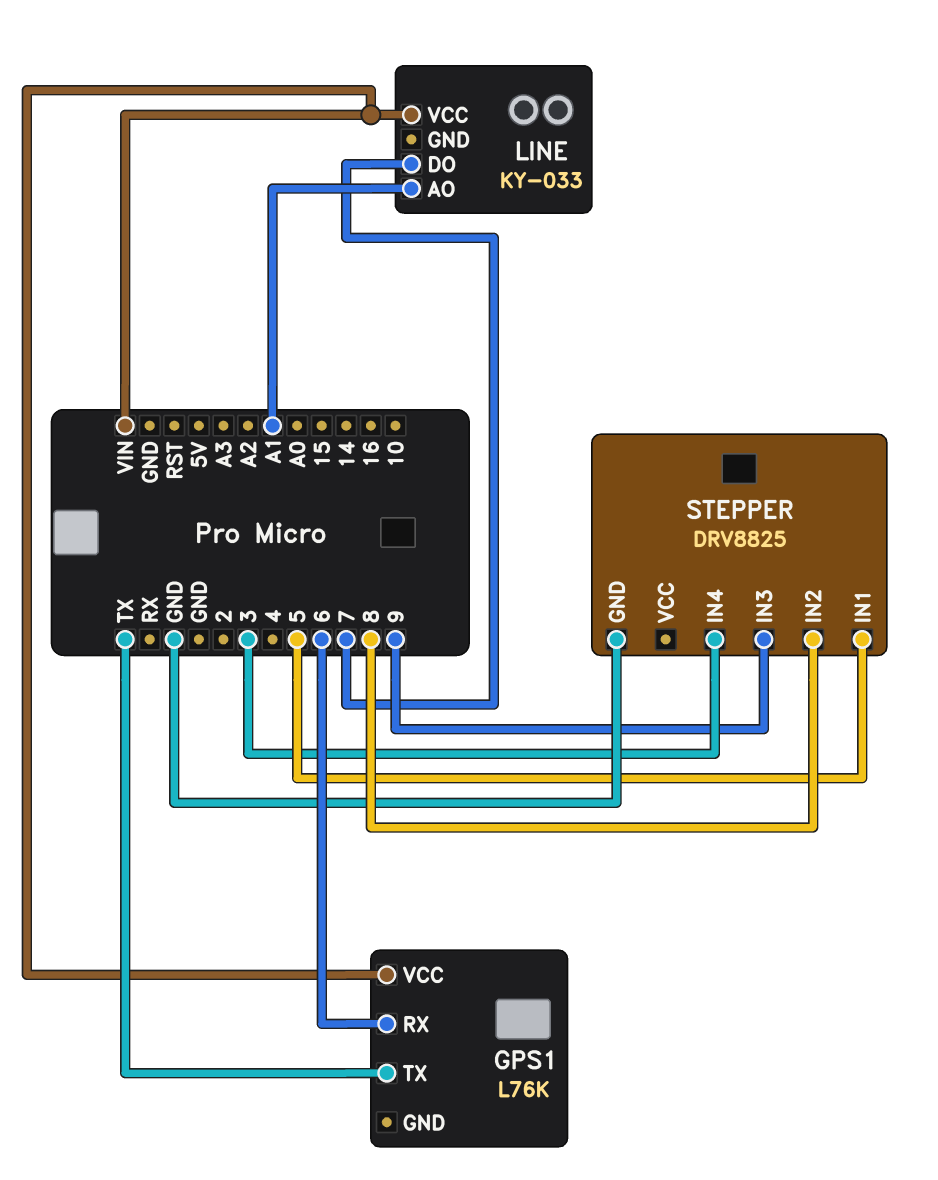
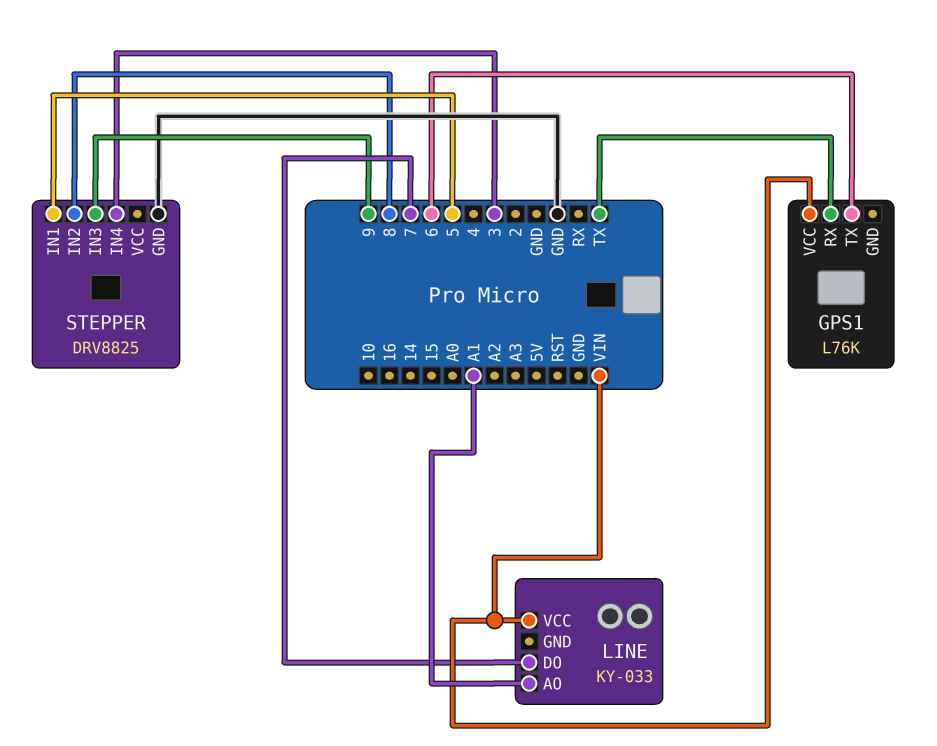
GPS1 pin RX: 6 -> TX
GPS1 pin TX: TX -> 6

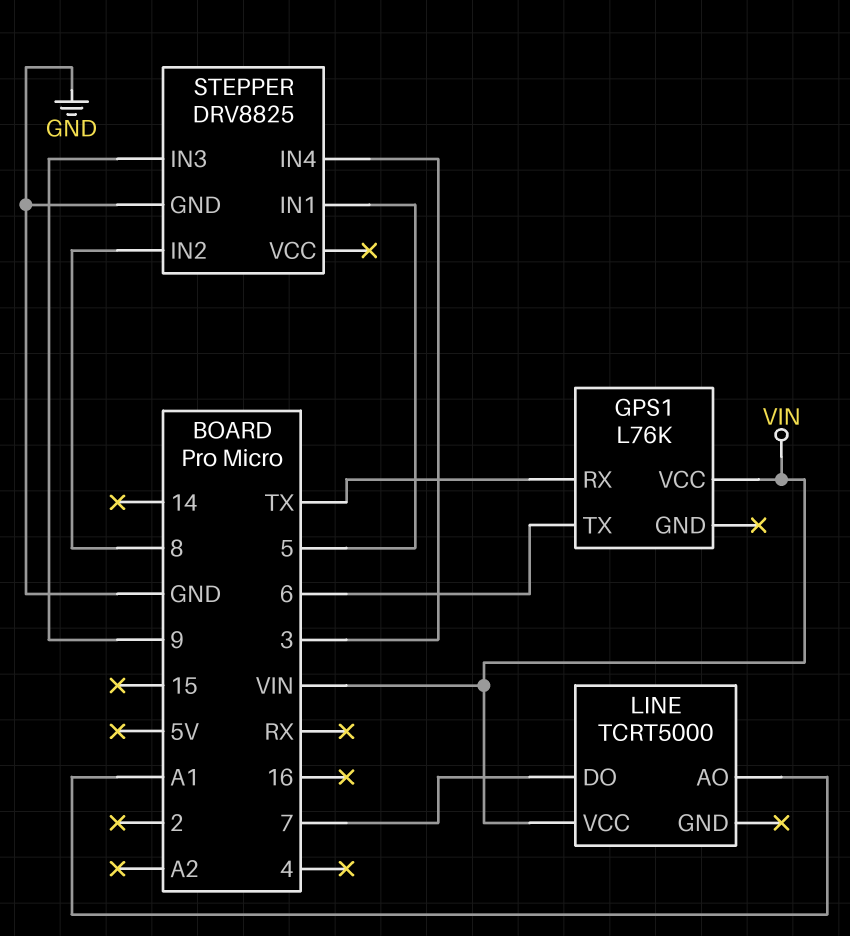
LINE: KY-033 -> TCRT5000

